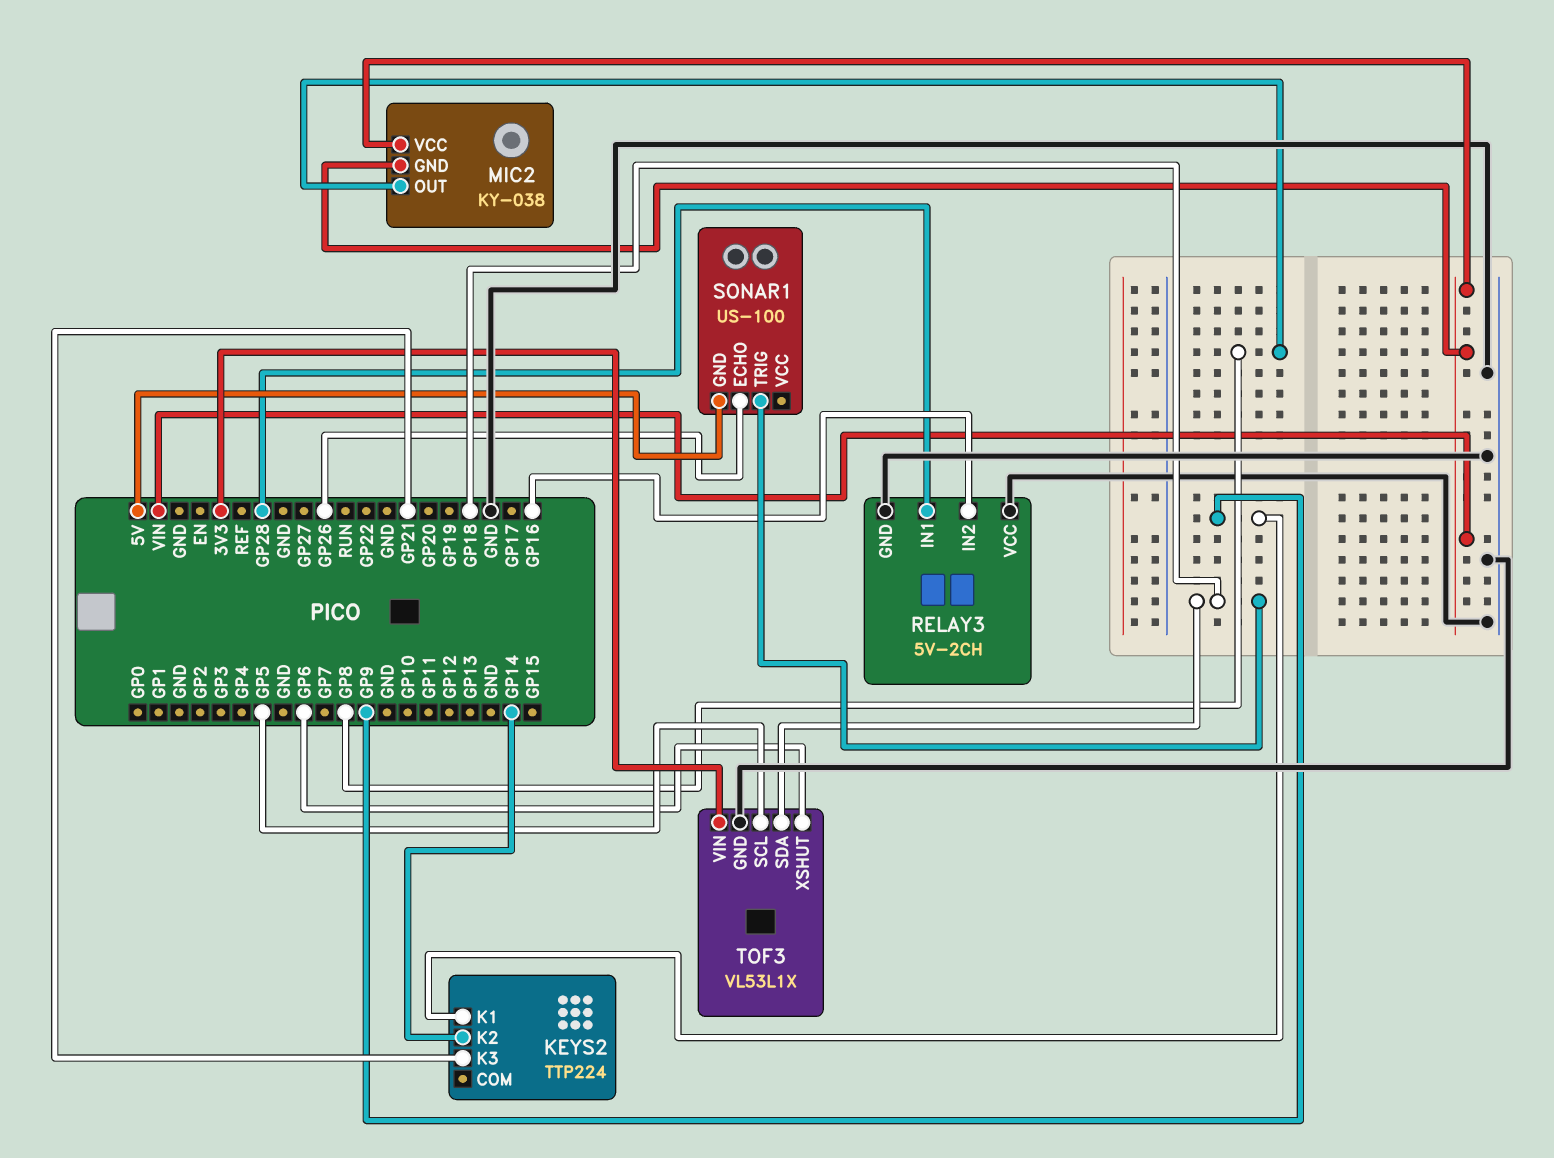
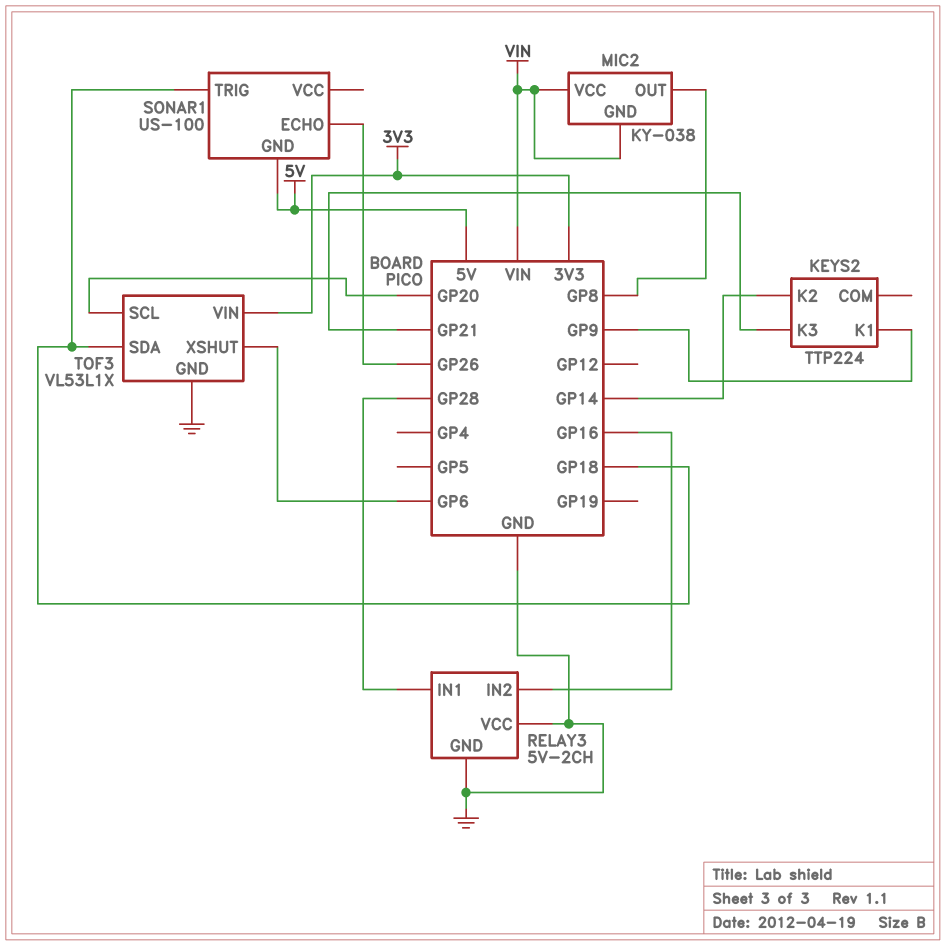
TOF3 pin SCL: GP5 -> GP20

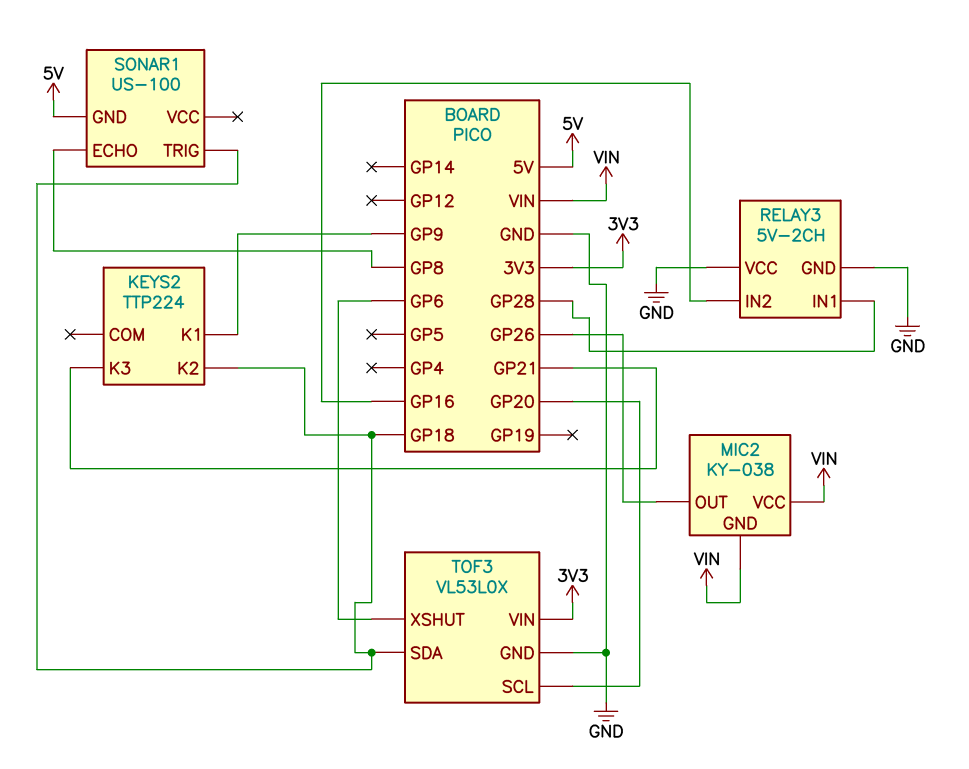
KEYS2 pin K2: GP14 -> GP18
MIC2 pin OUT: GP8 -> GP26
SONAR1 pin ECHO: GP26 -> GP8
TOF3: VL53L1X -> VL53L0X

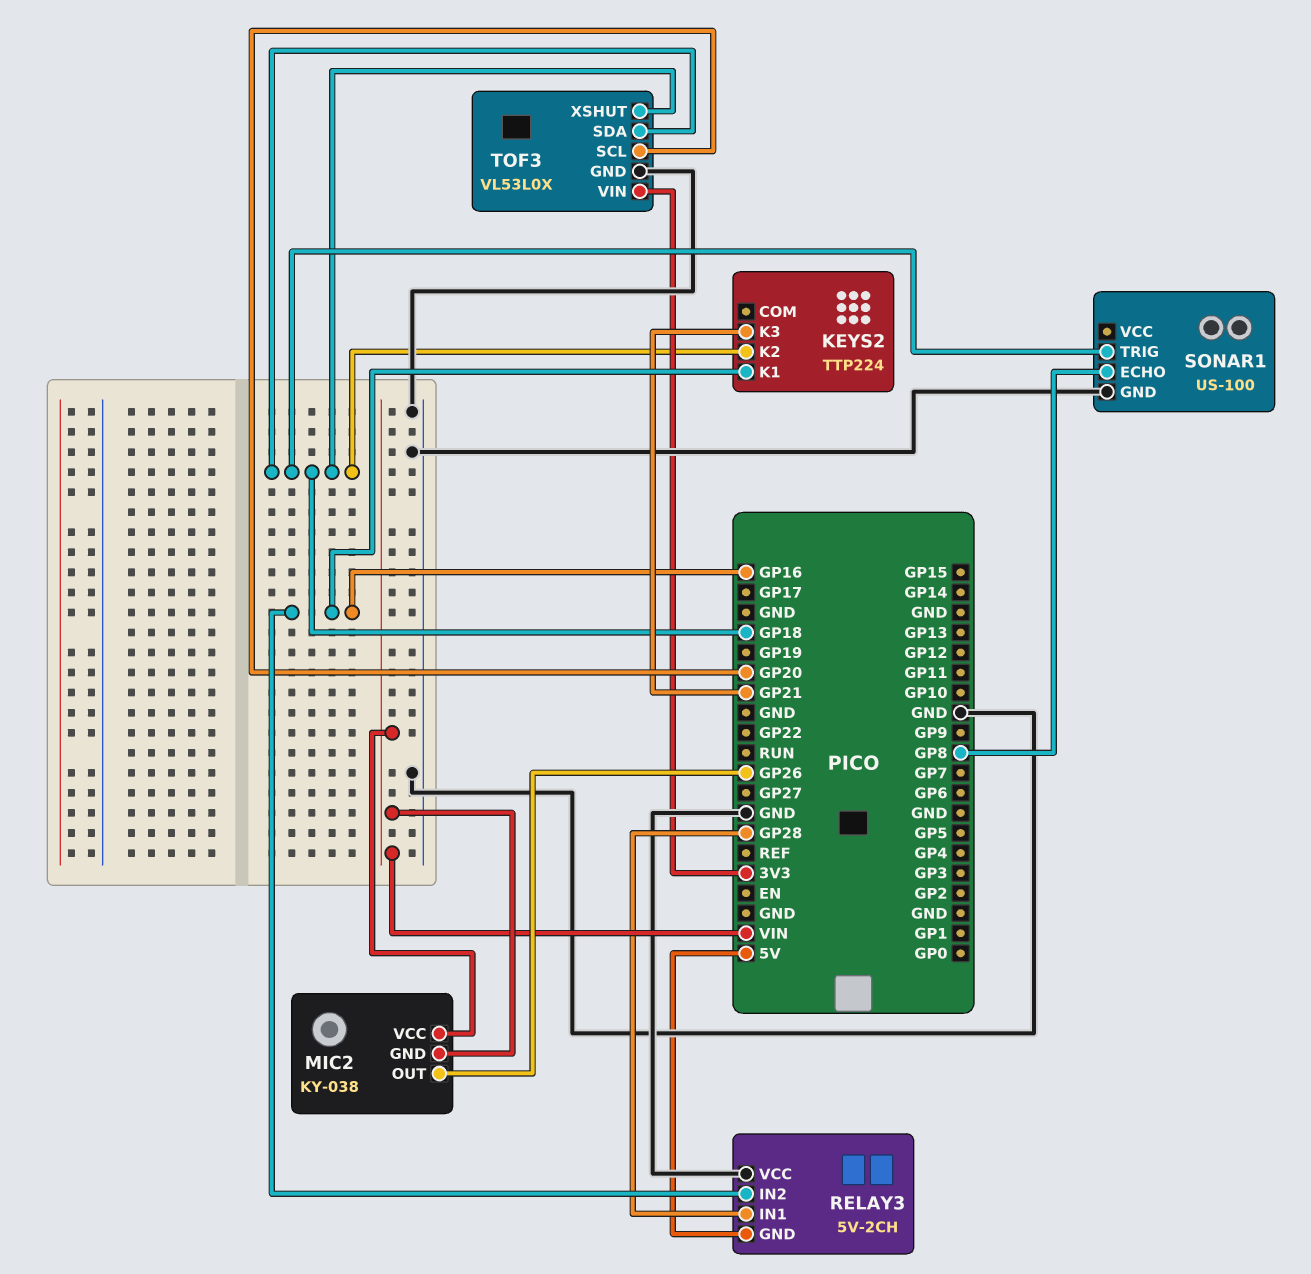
KEYS2 pin K1: GP9 -> GP16
RELAY3 pin GND: GND -> 5V
SONAR1 pin GND: 5V -> GND
TOF3 pin XSHUT: GP6 -> GP18

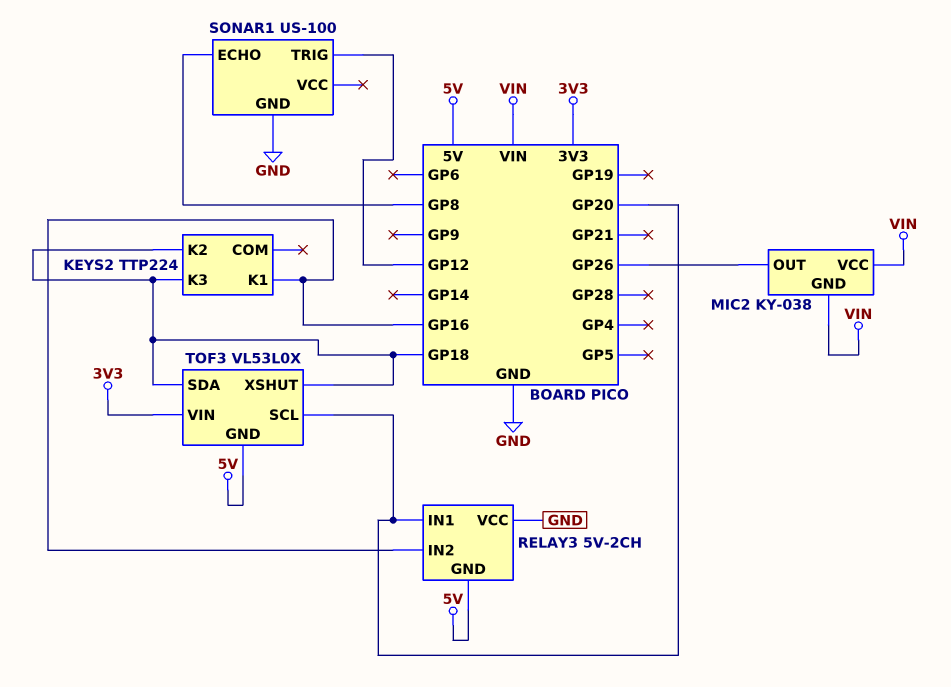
KEYS2 pin K3: GP21 -> GP18
RELAY3 pin IN1: GP28 -> GP20
SONAR1 pin TRIG: GP18 -> GP12
TOF3 pin GND: GND -> 5V

